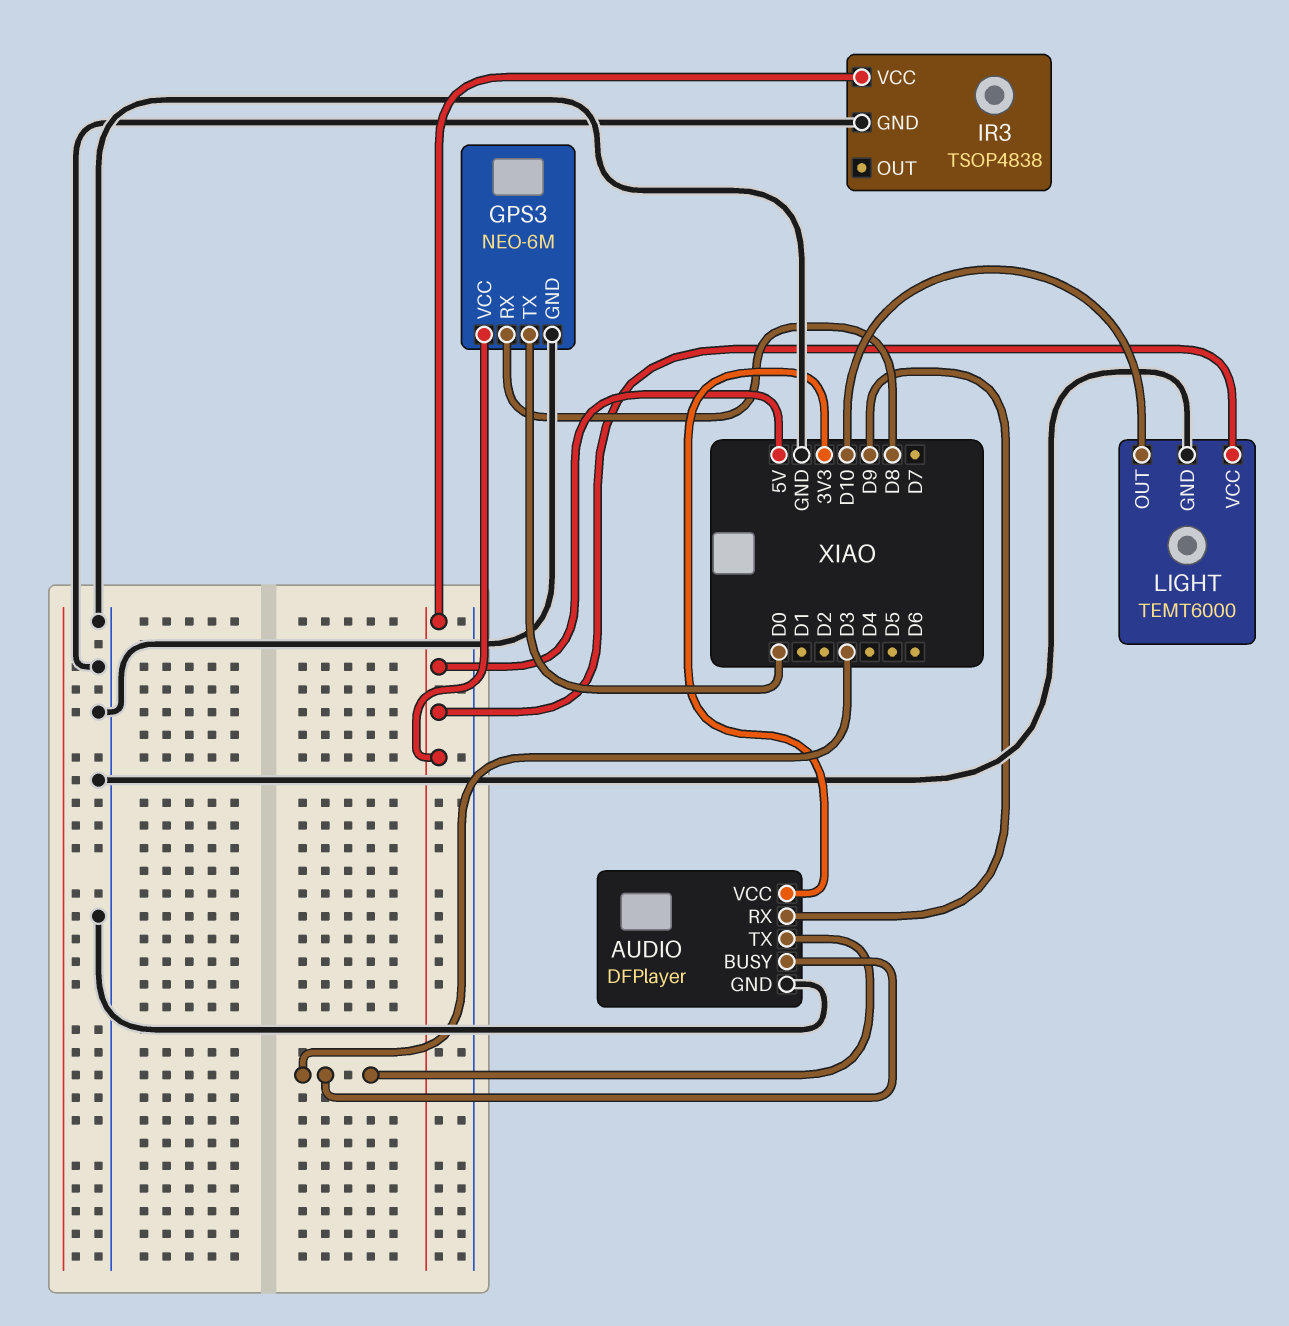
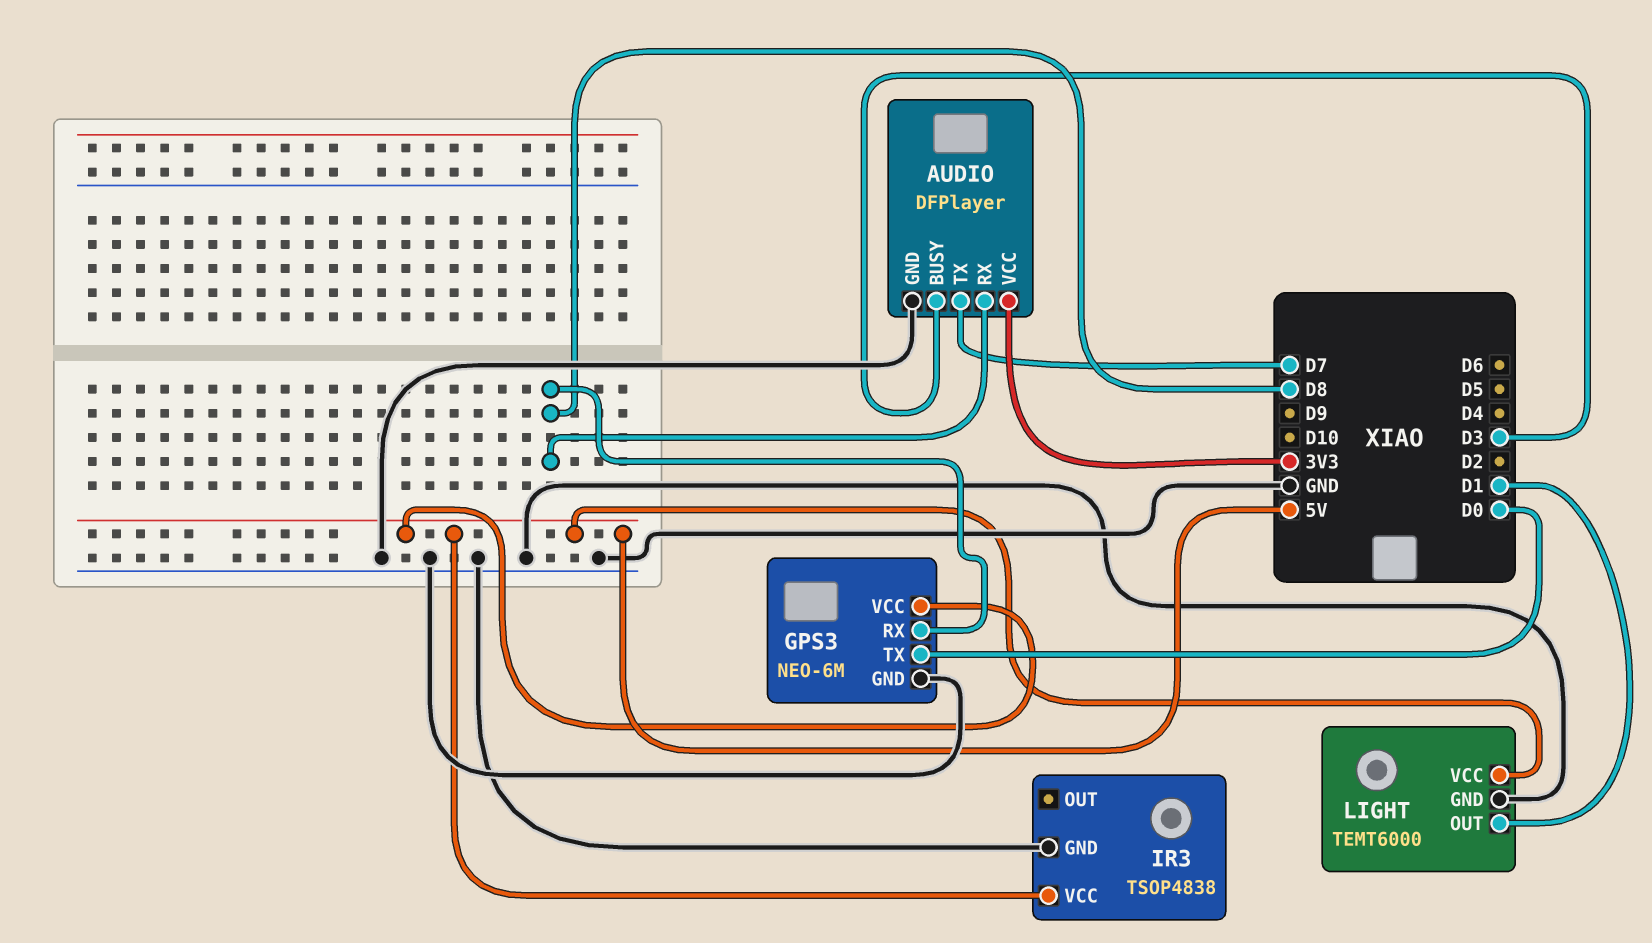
AUDIO pin RX: D9 -> D8
AUDIO pin TX: D3 -> D7
LIGHT pin OUT: D10 -> D1

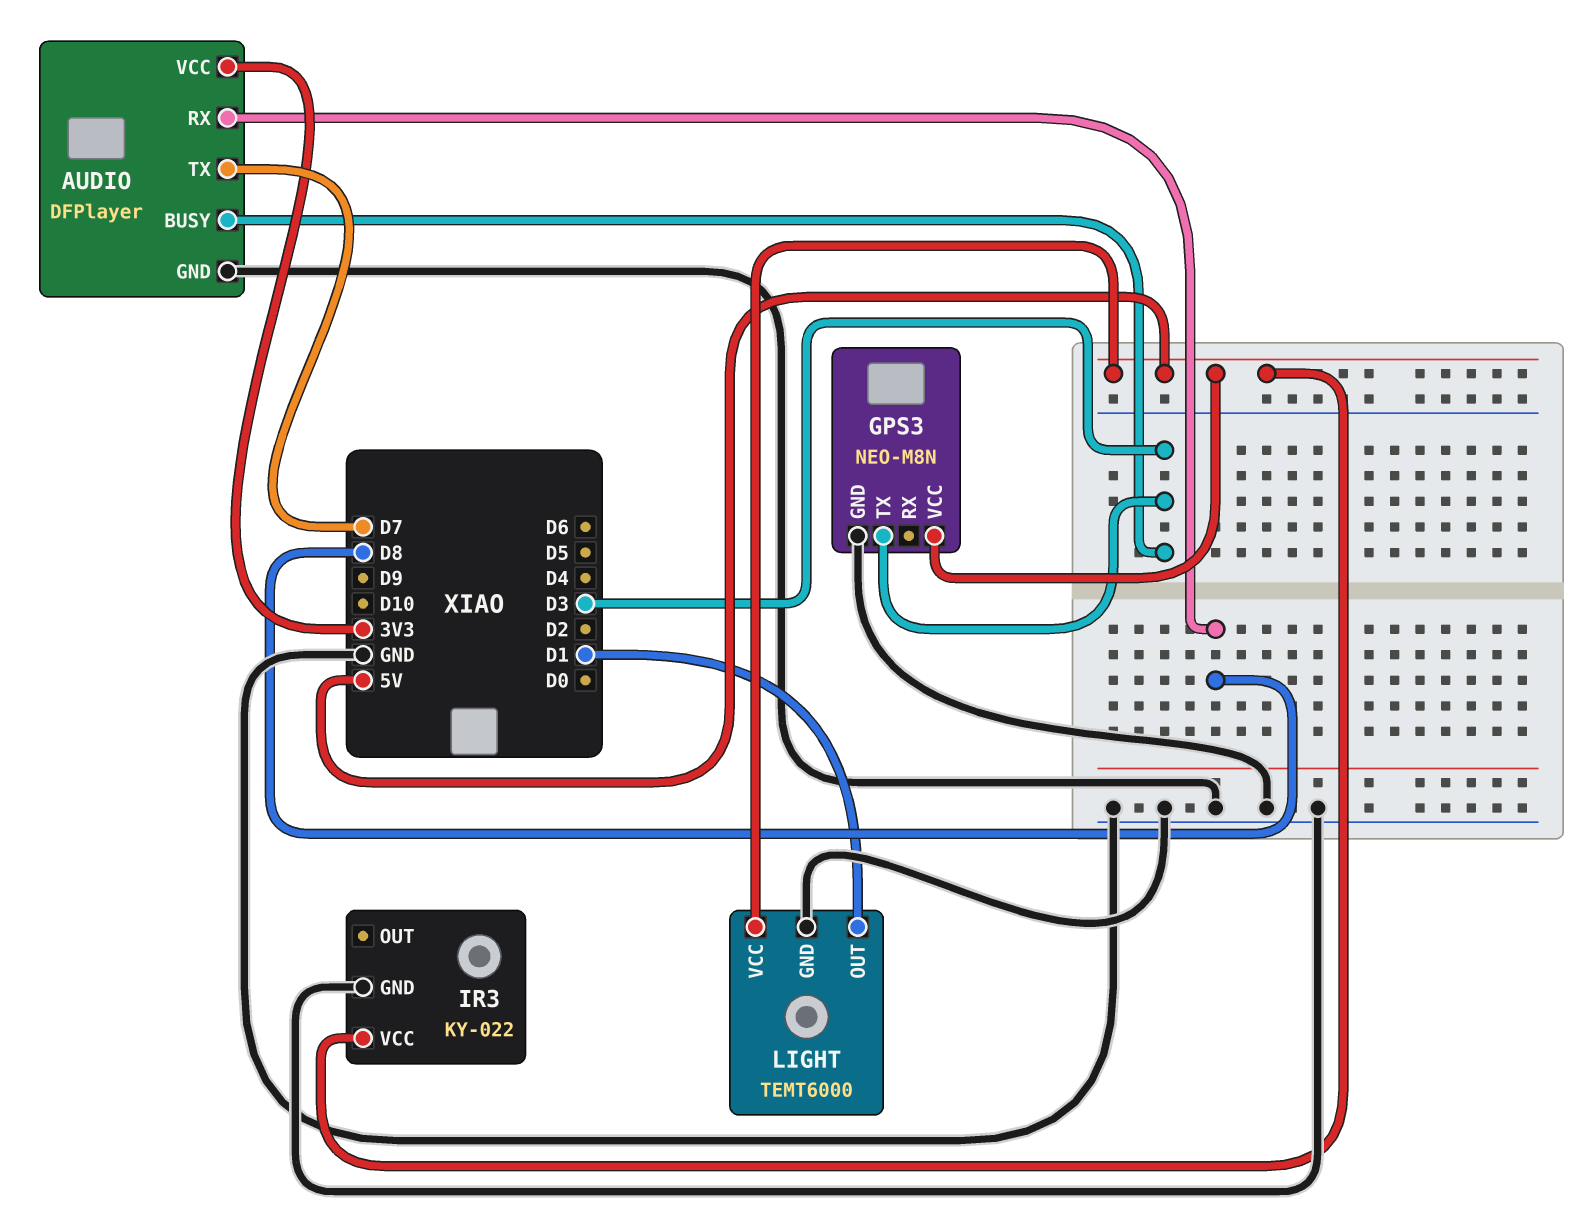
GPS3: NEO-6M -> NEO-M8N
GPS3 pin RX: D8 -> none
GPS3 pin TX: D0 -> D3
IR3: TSOP4838 -> KY-022

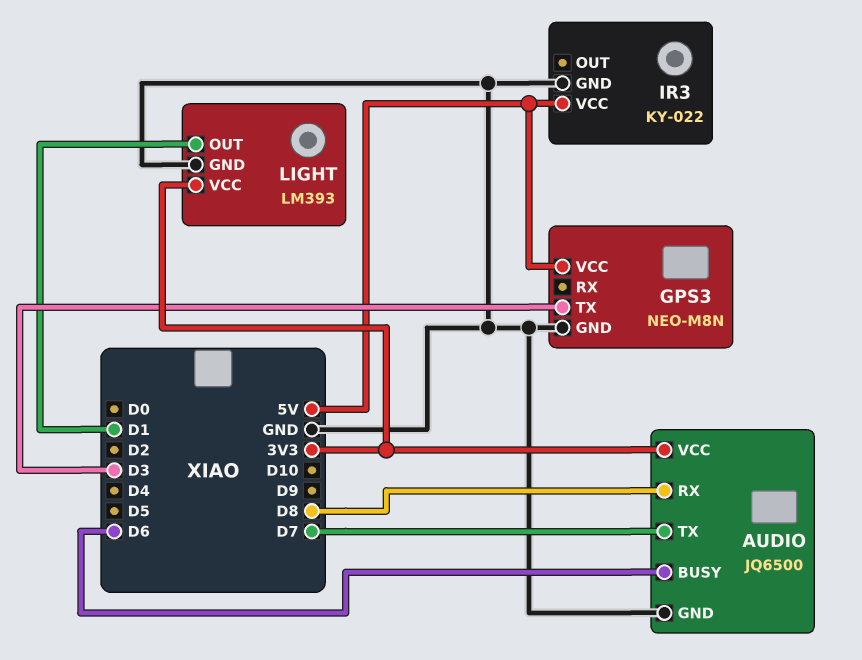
AUDIO: DFPlayer -> JQ6500
AUDIO pin BUSY: D3 -> D6
LIGHT: TEMT6000 -> LM393
LIGHT pin VCC: 5V -> 3V3

